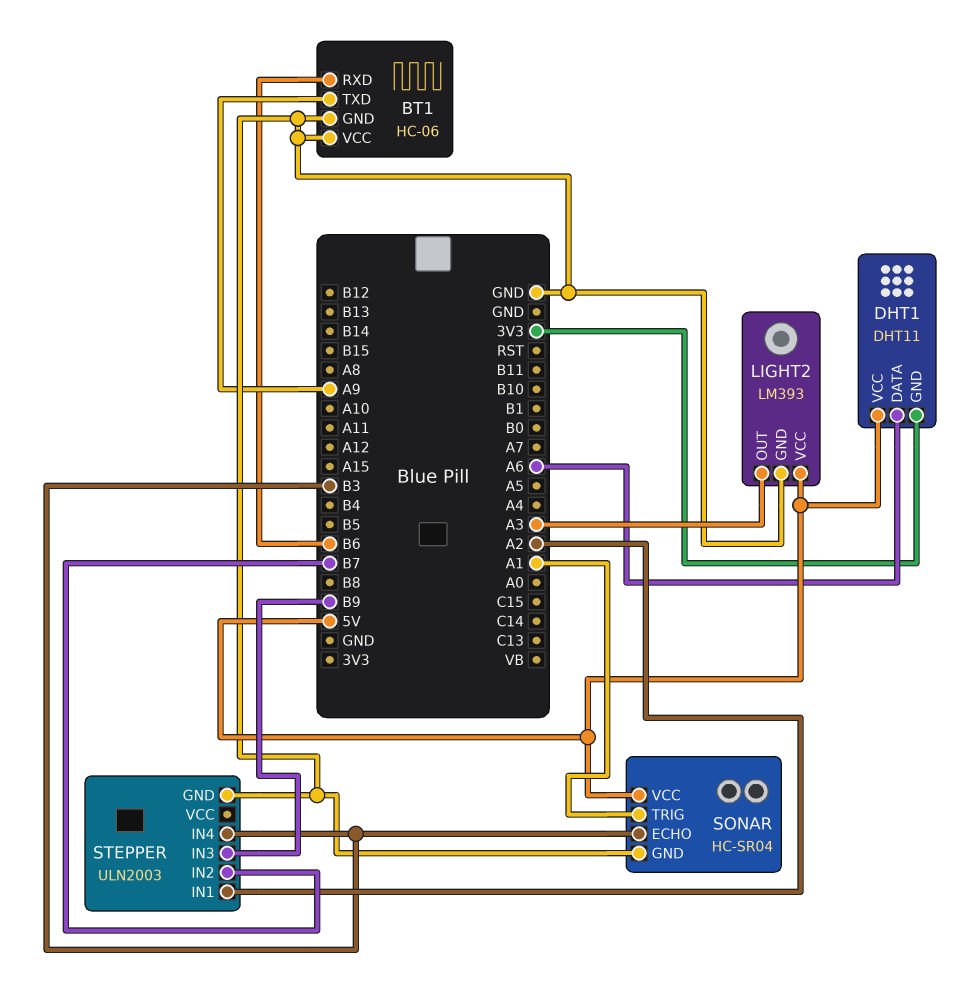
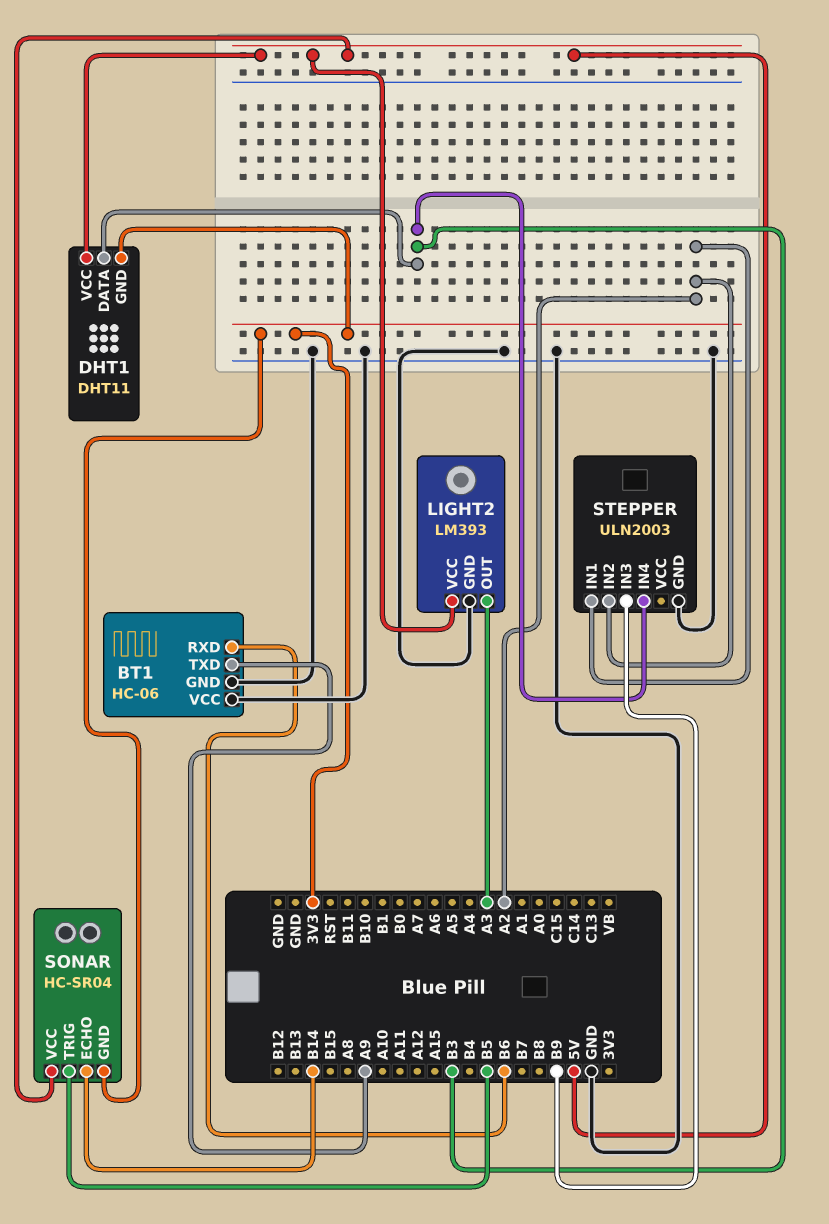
DHT1 pin DATA: A6 -> B3
SONAR pin ECHO: B3 -> B14
SONAR pin GND: GND -> 3V3
SONAR pin TRIG: A1 -> B5
STEPPER pin IN2: B7 -> A2

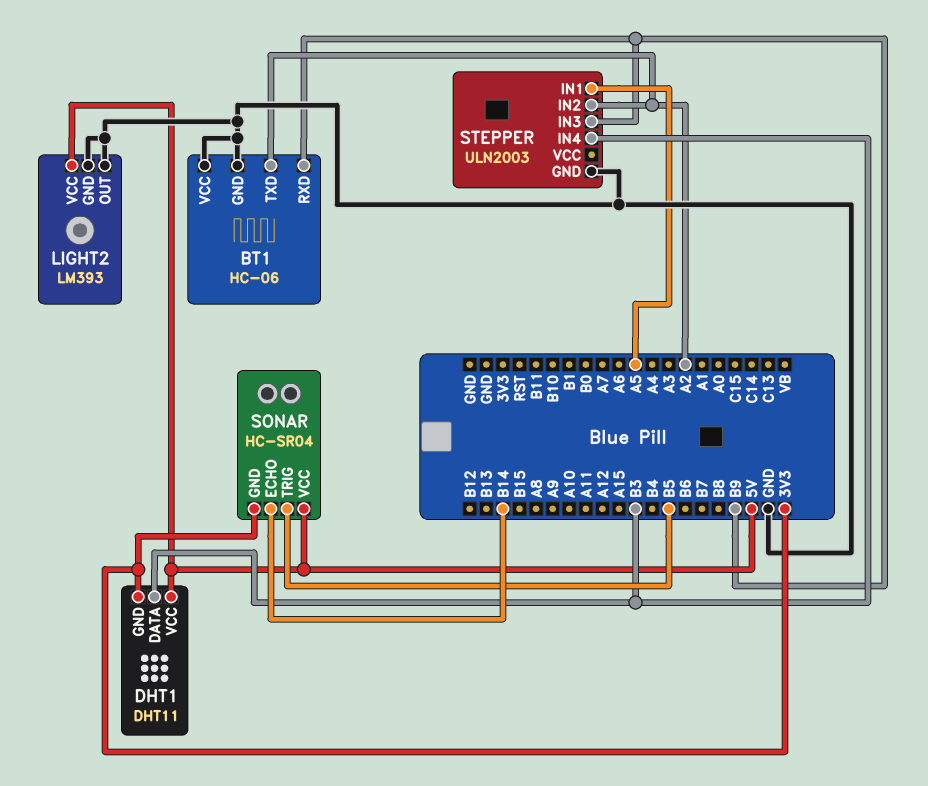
BT1 pin RXD: B6 -> B9
BT1 pin TXD: A9 -> A2
LIGHT2 pin OUT: A3 -> GND
STEPPER pin IN1: A2 -> A5

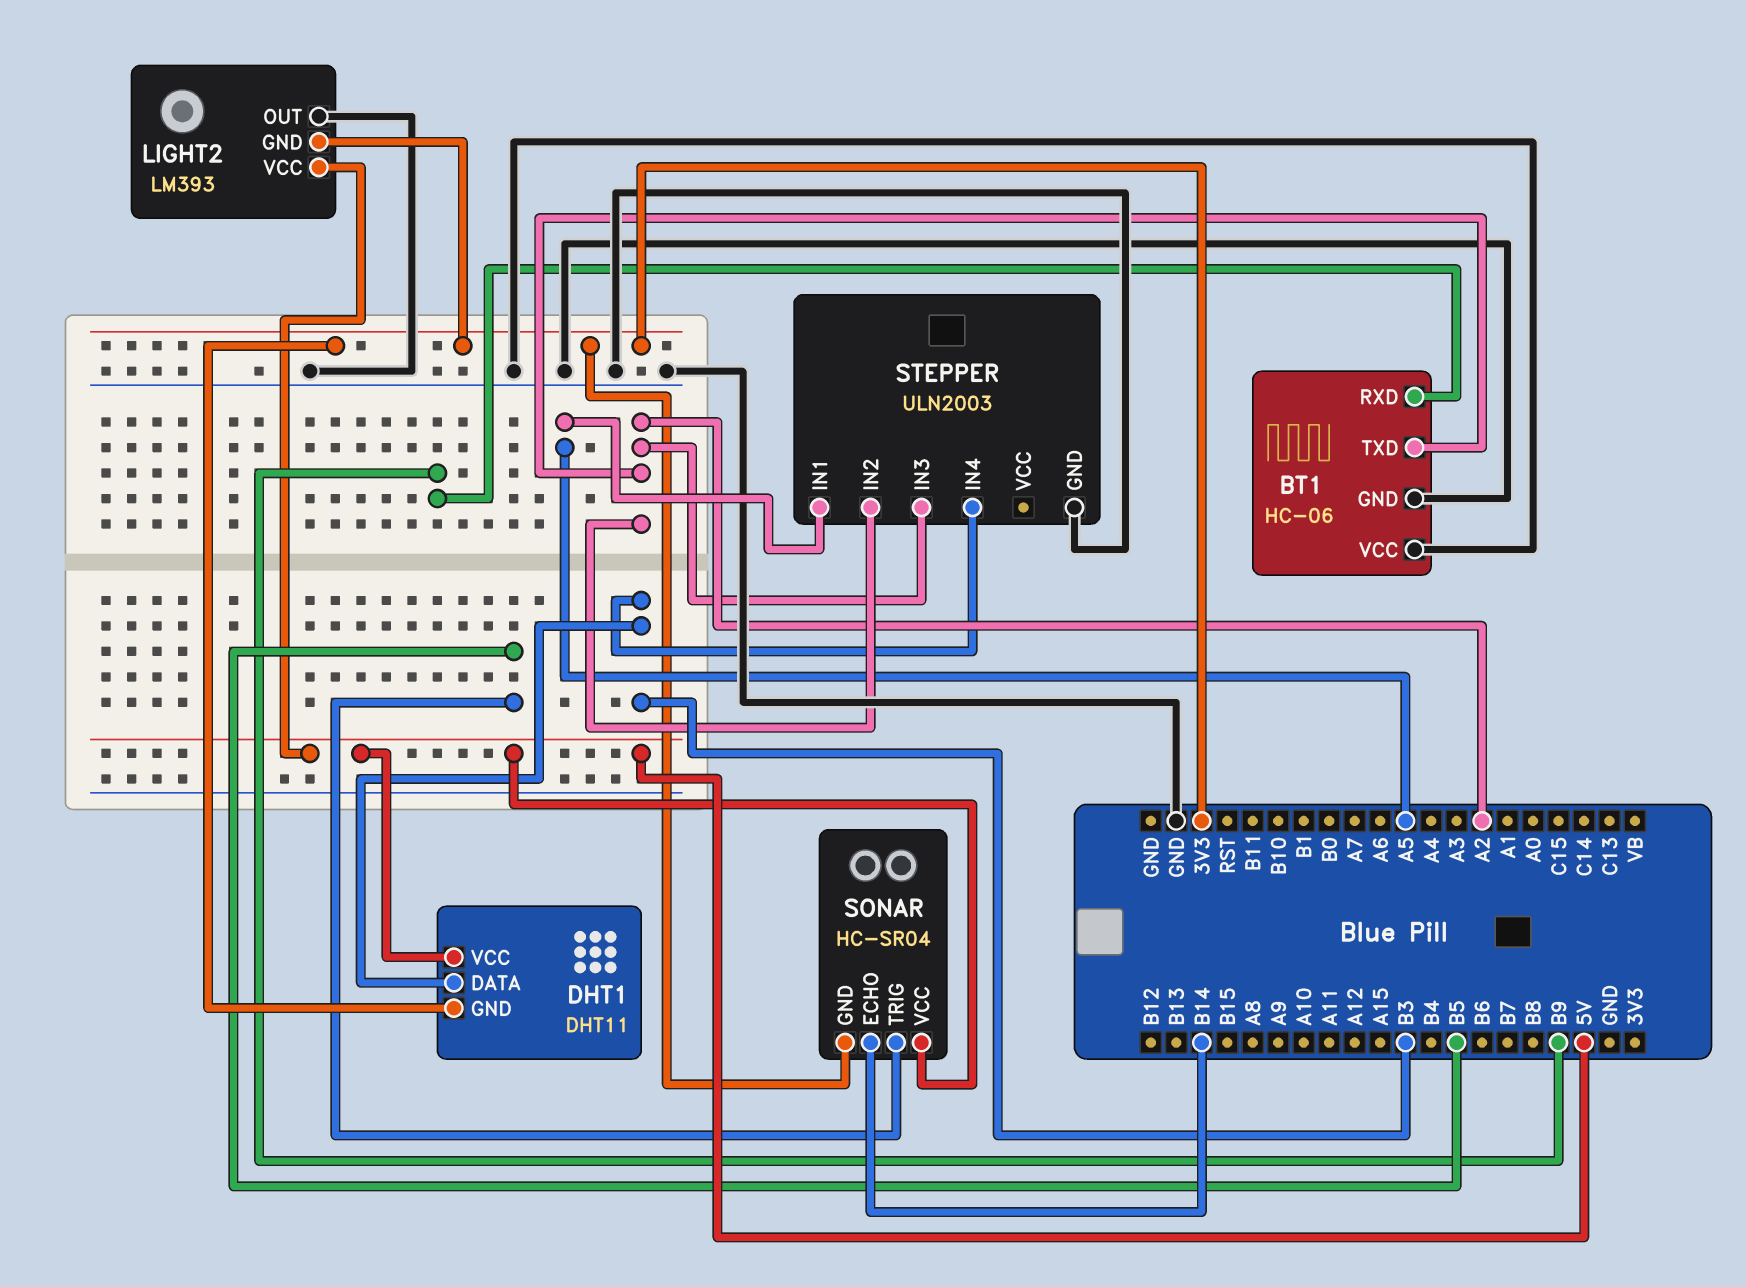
LIGHT2 pin GND: GND -> 3V3
STEPPER pin IN3: B9 -> A2

